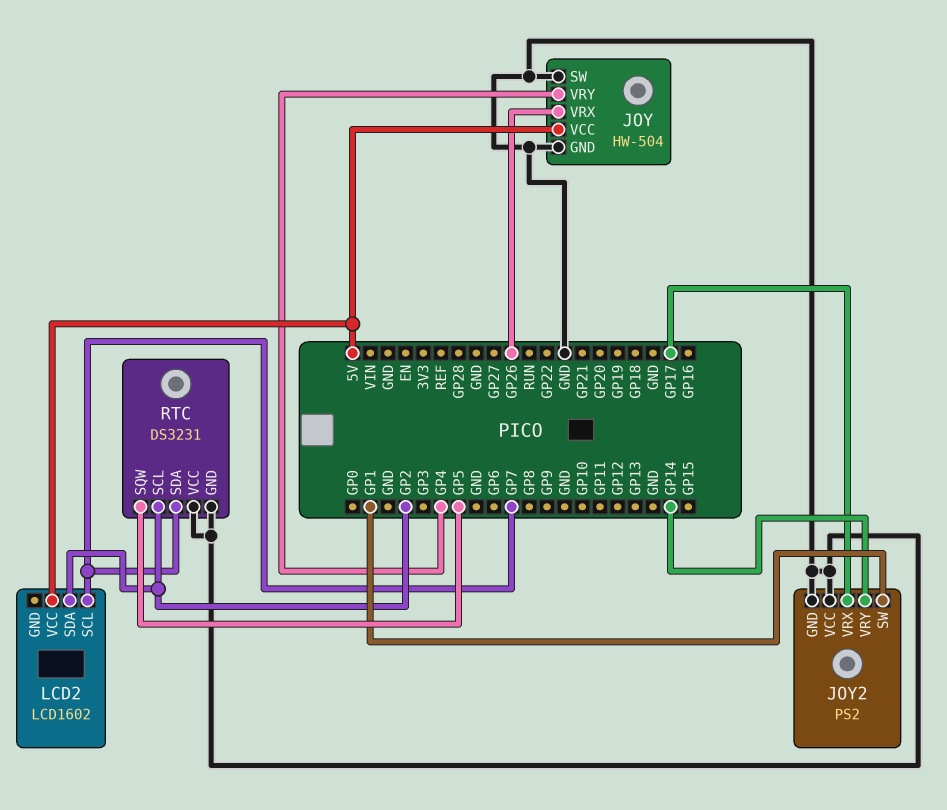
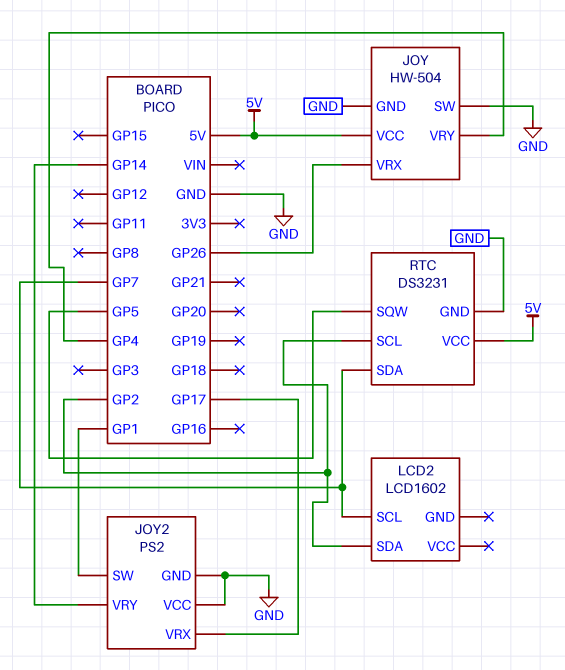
LCD2 pin VCC: 5V -> none
RTC pin VCC: GND -> 5V

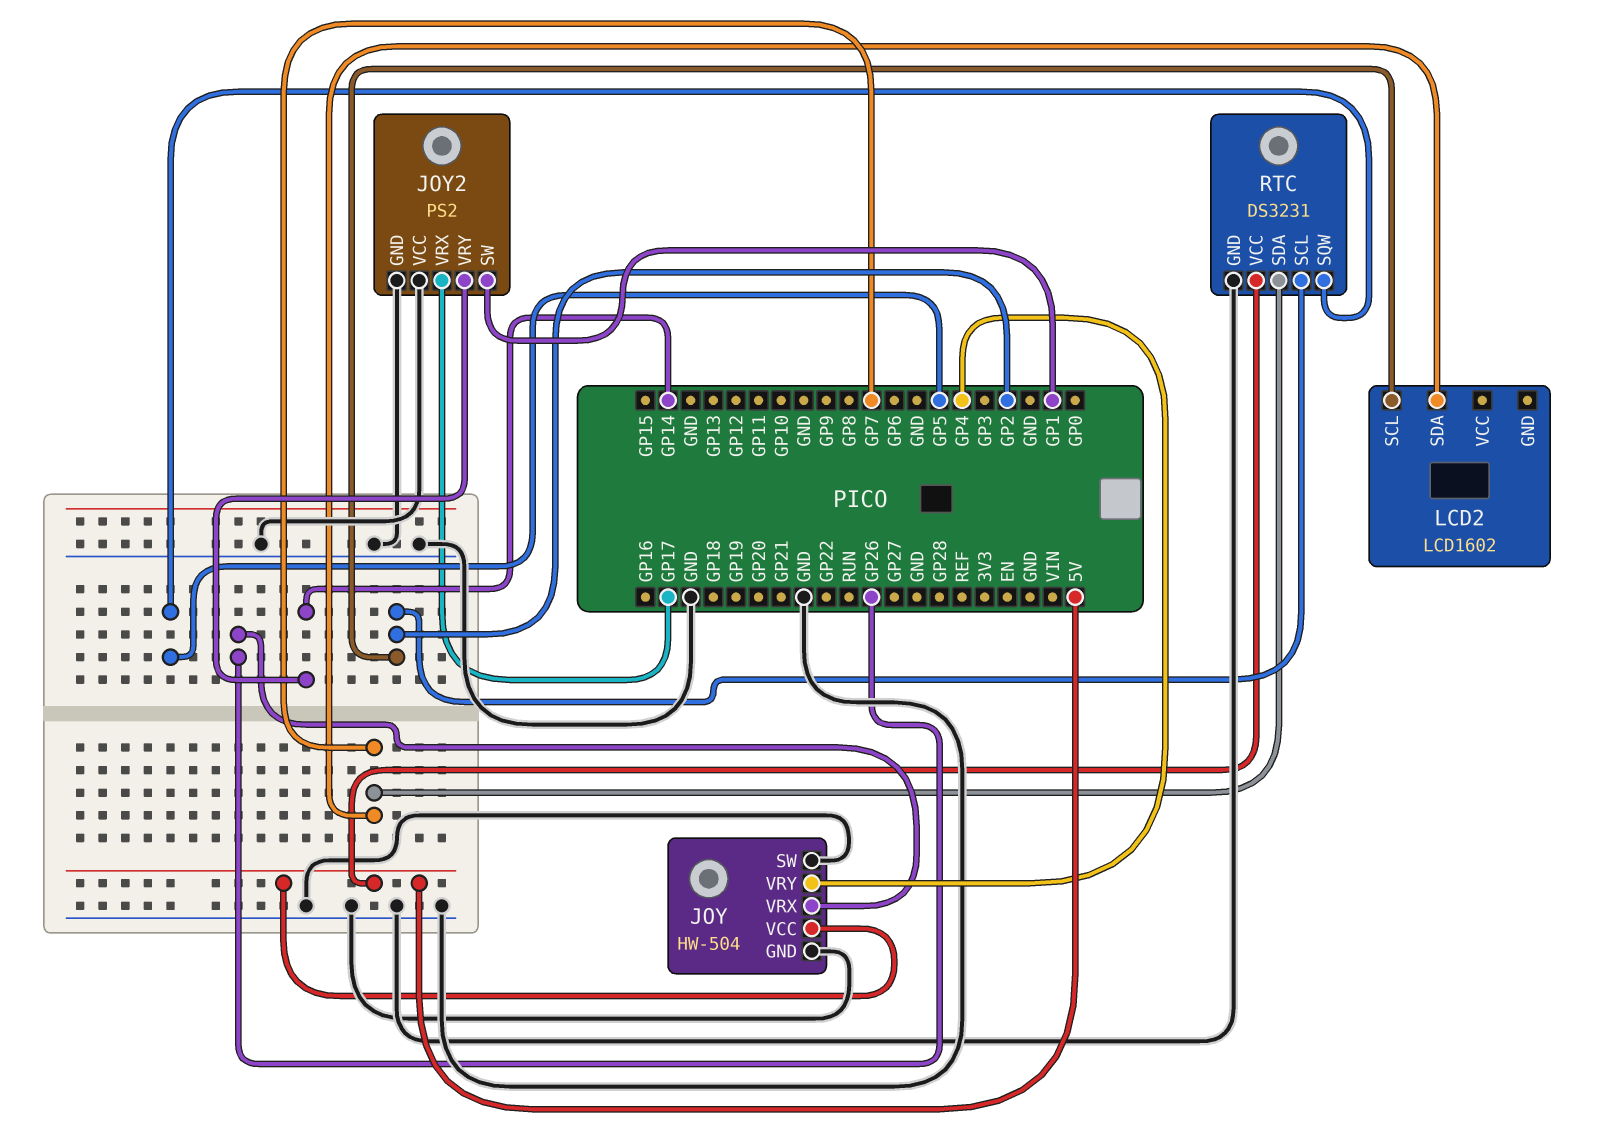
LCD2 pin SCL: GP7 -> GP2
LCD2 pin SDA: GP2 -> GP7

